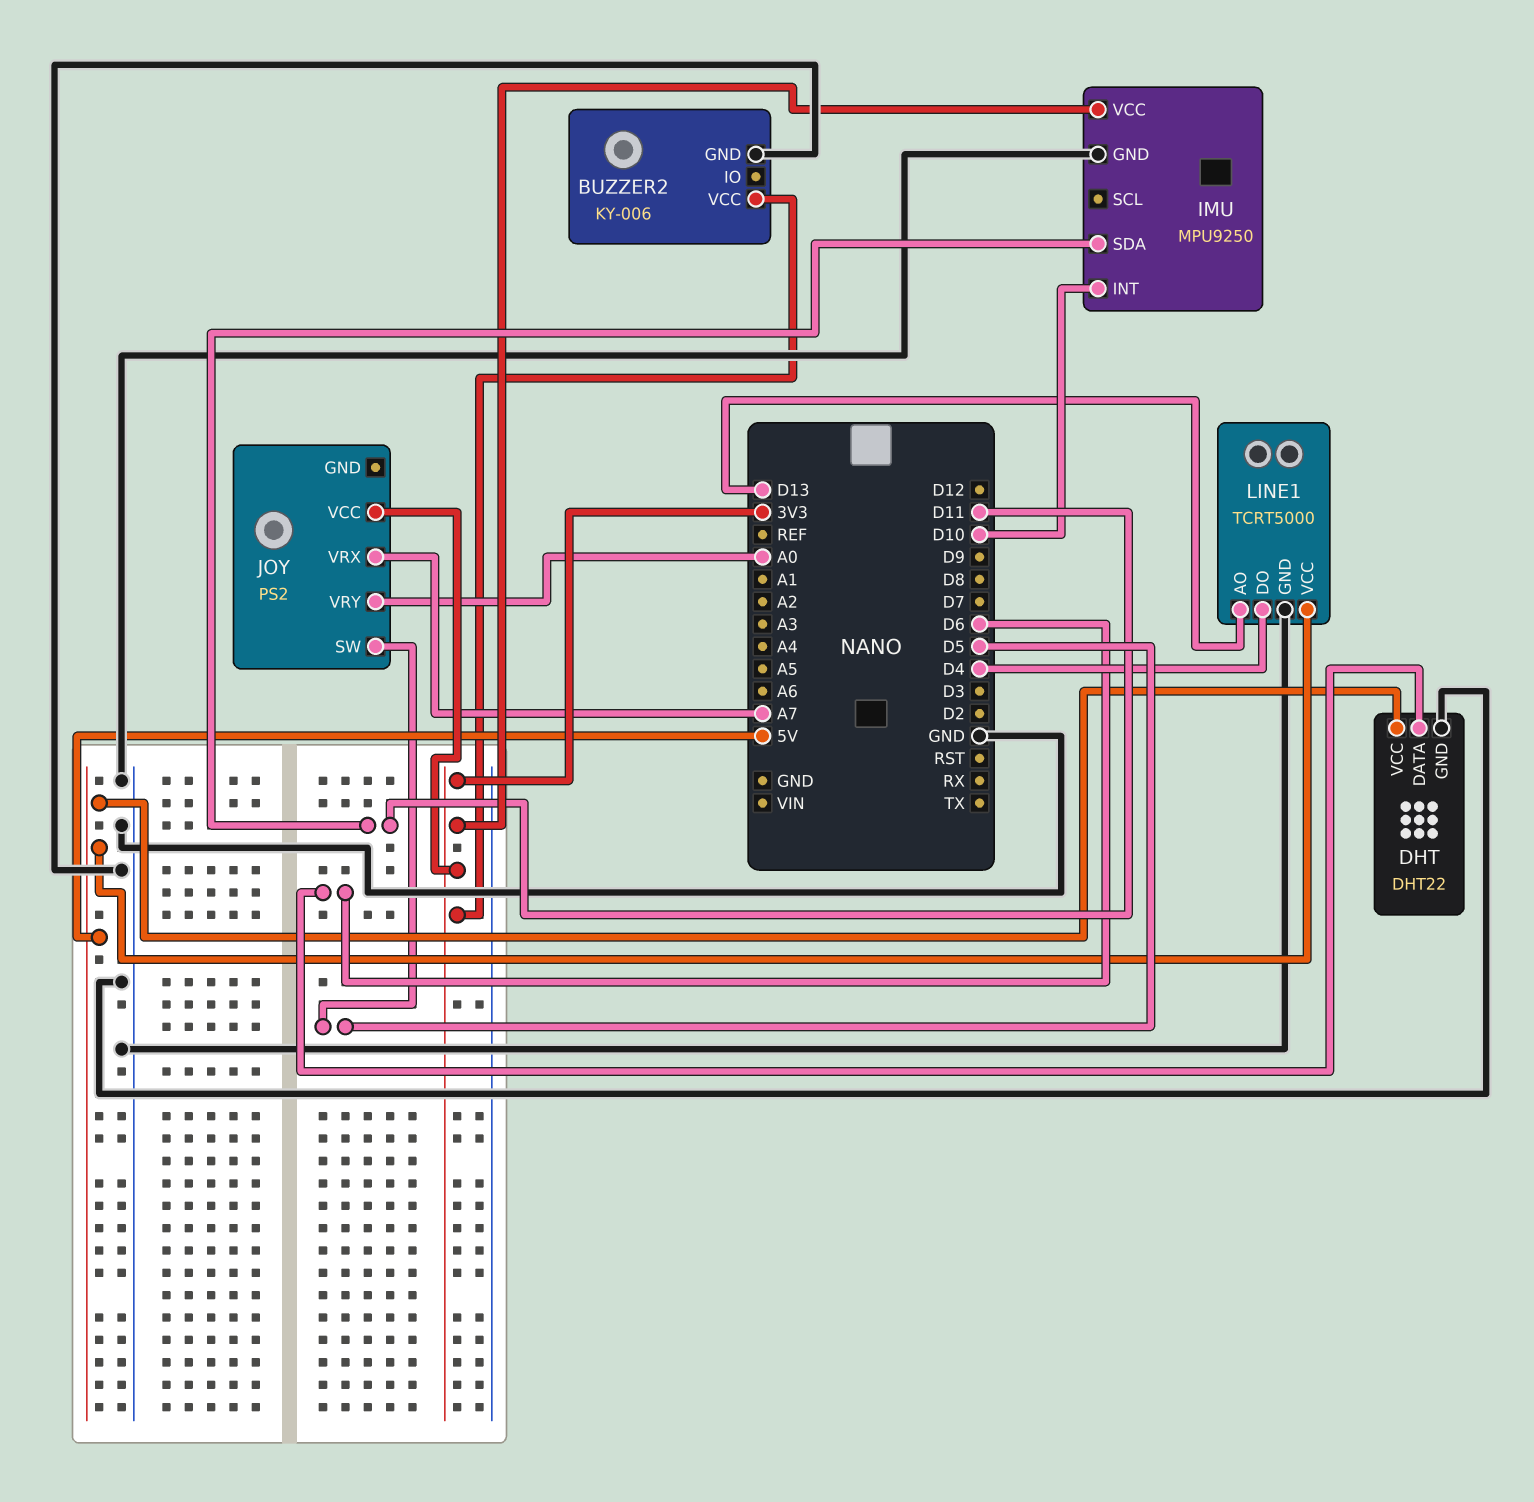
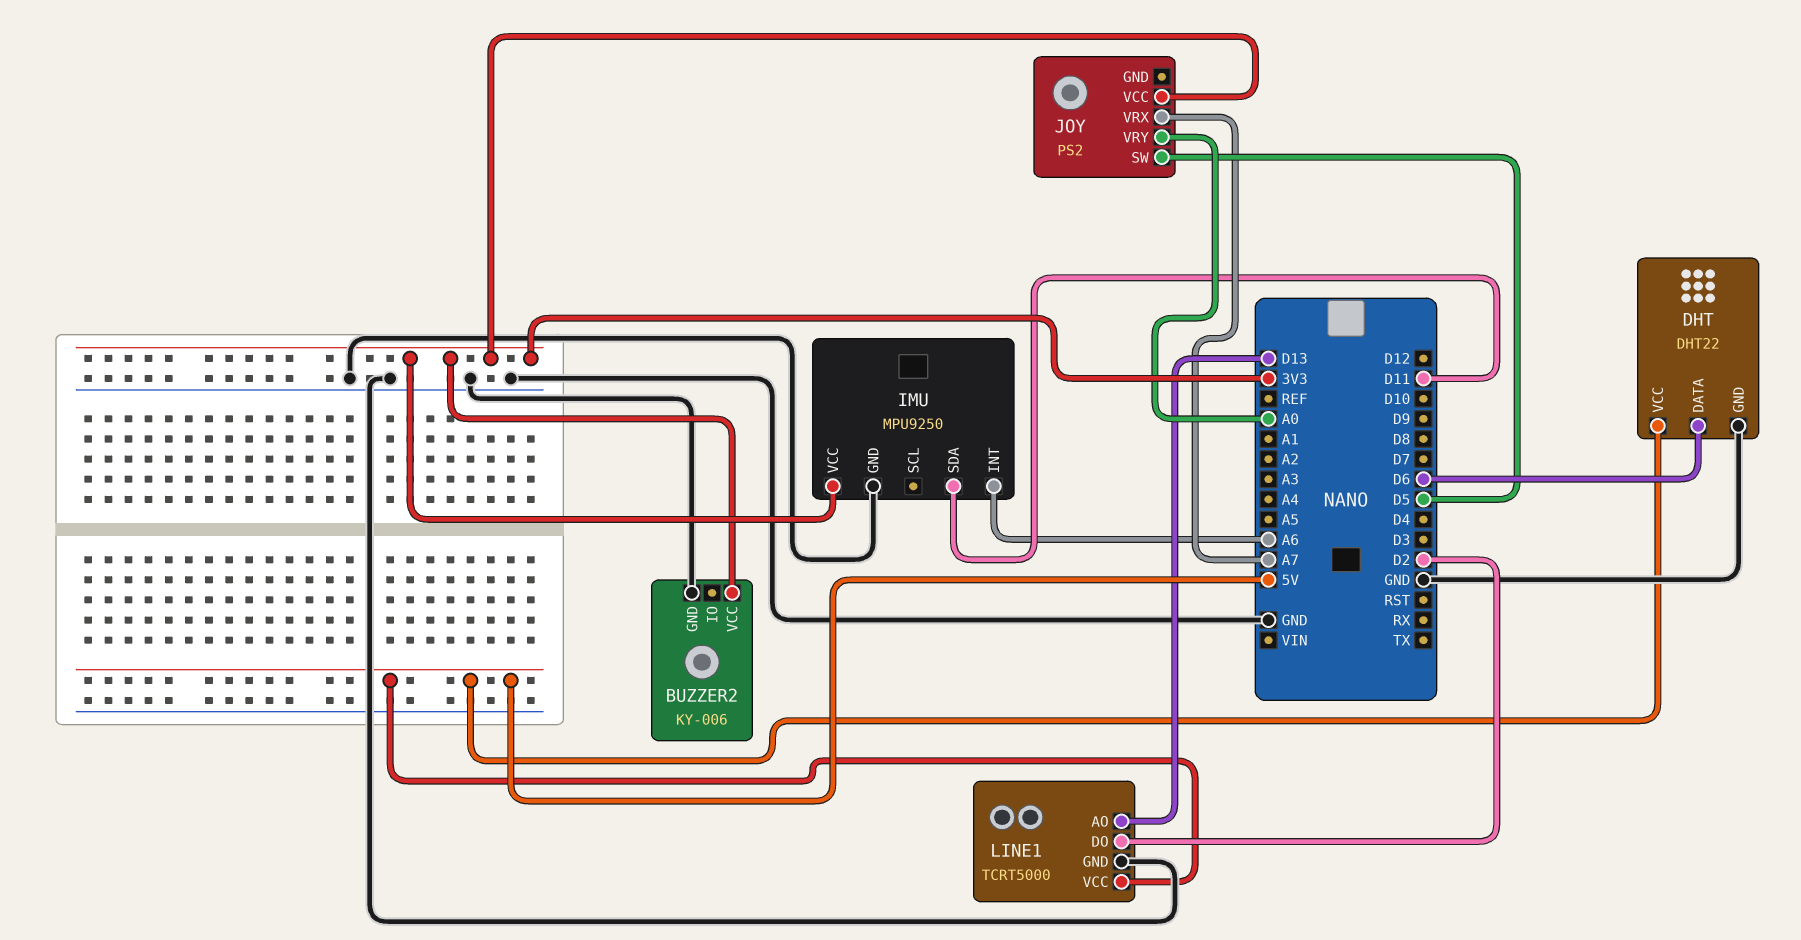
IMU pin INT: D10 -> A6
LINE1 pin DO: D4 -> D2

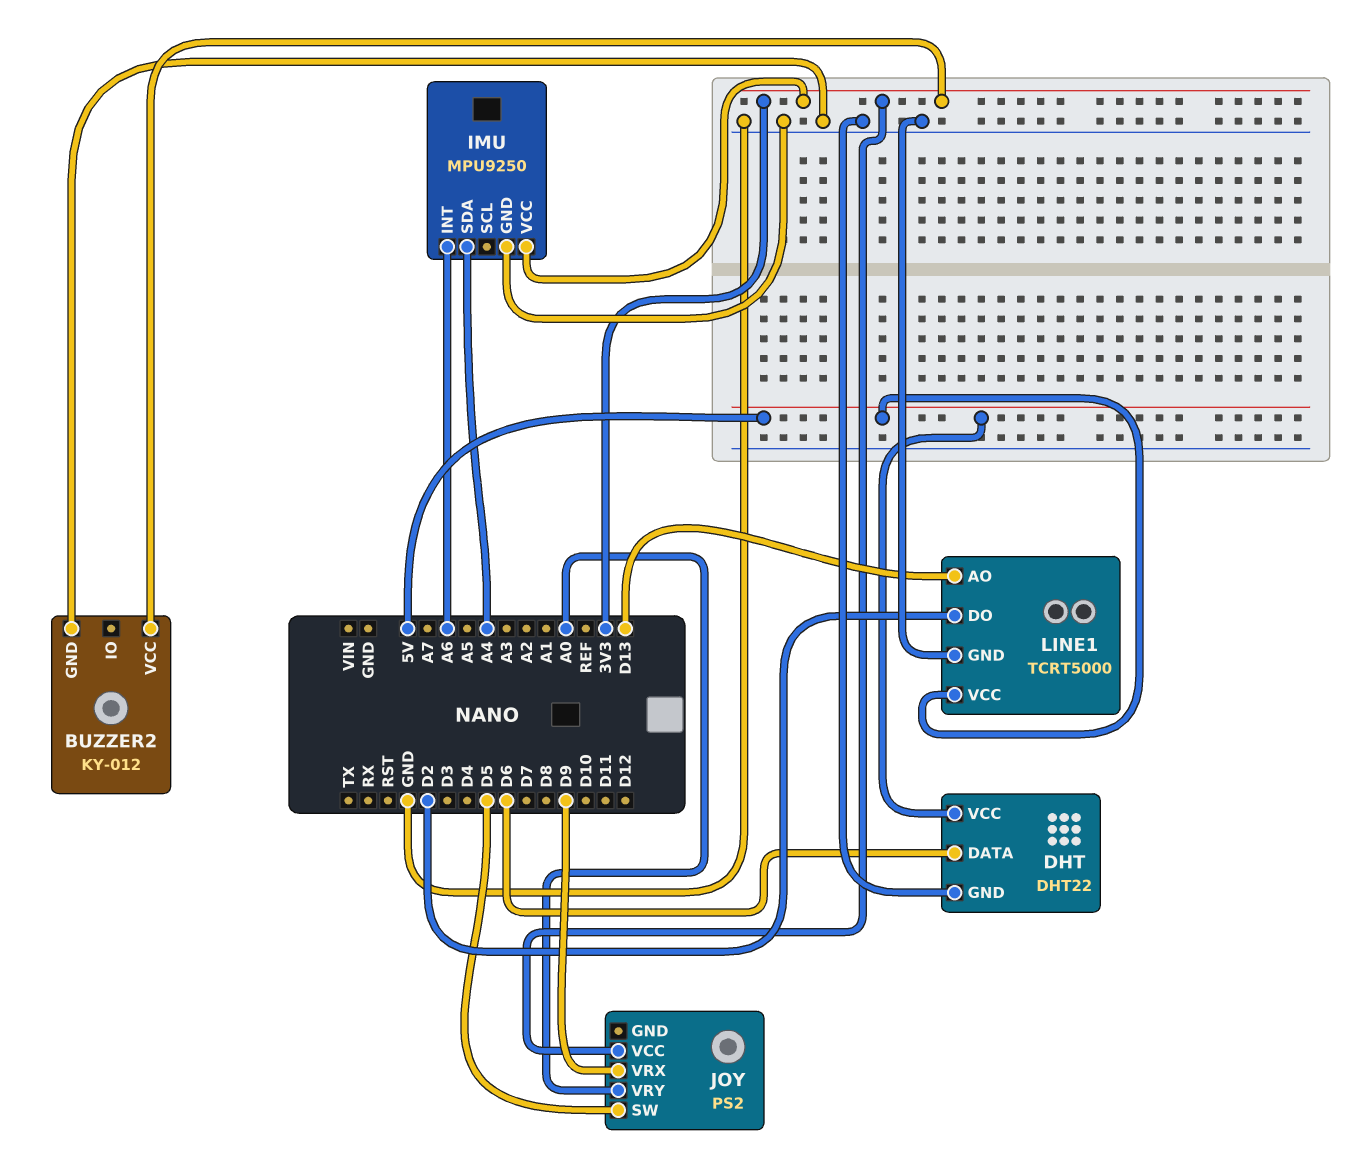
BUZZER2: KY-006 -> KY-012
IMU pin SDA: D11 -> A4
JOY pin VRX: A7 -> D9

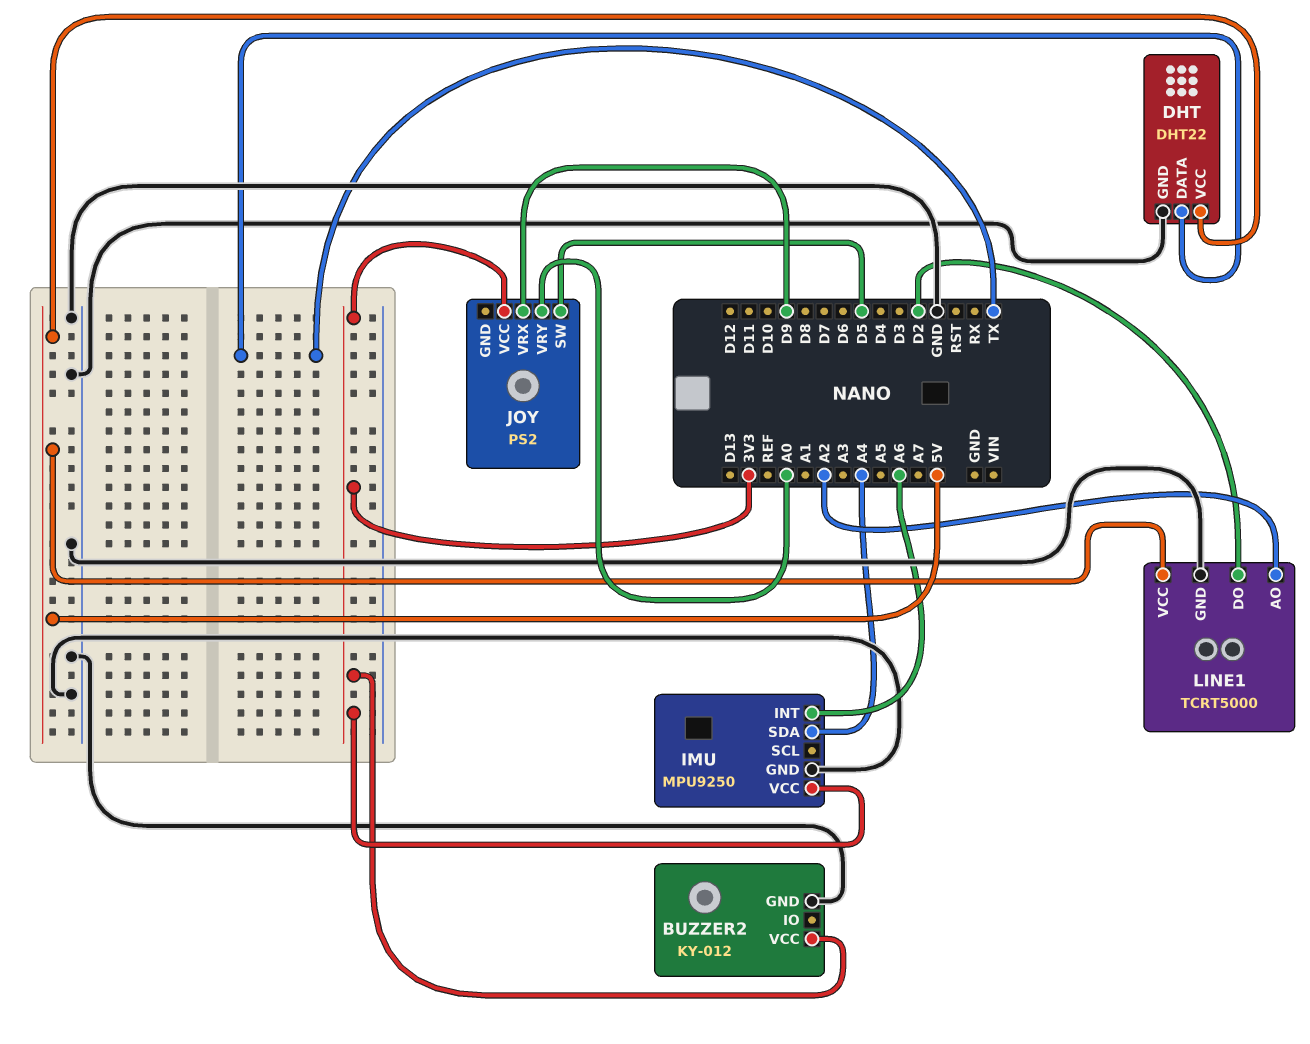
DHT pin DATA: D6 -> TX
LINE1 pin AO: D13 -> A2

